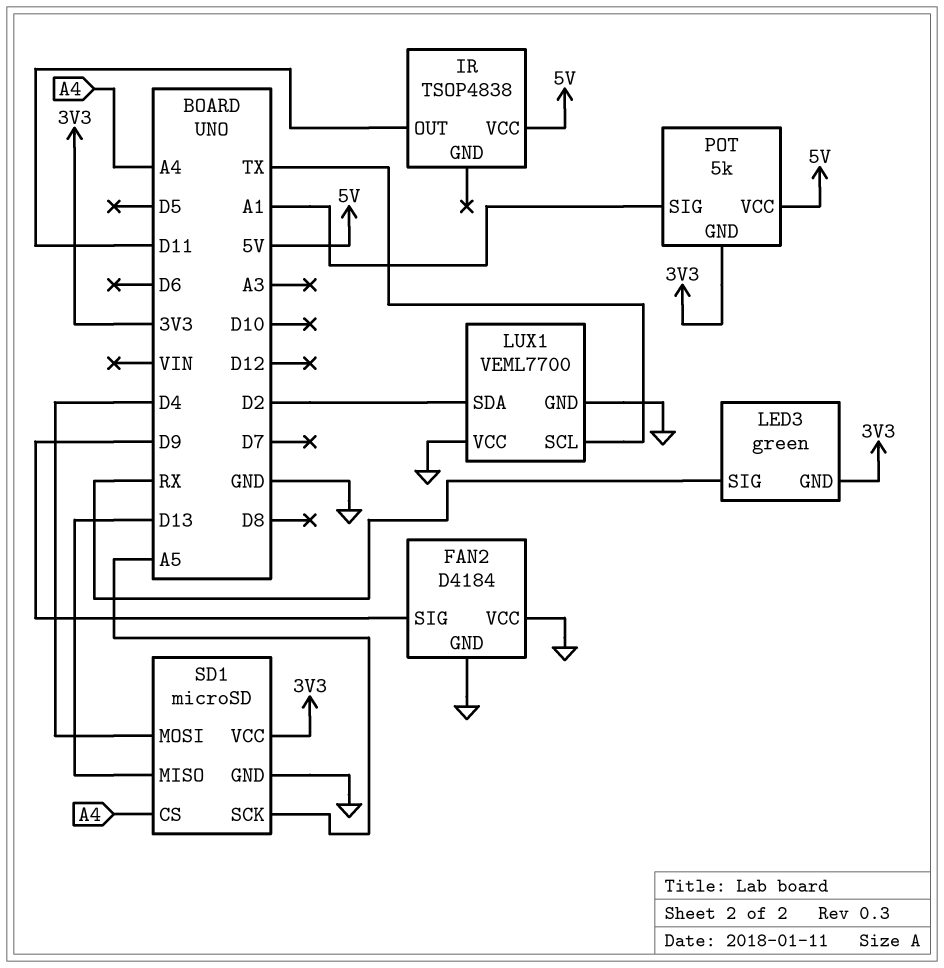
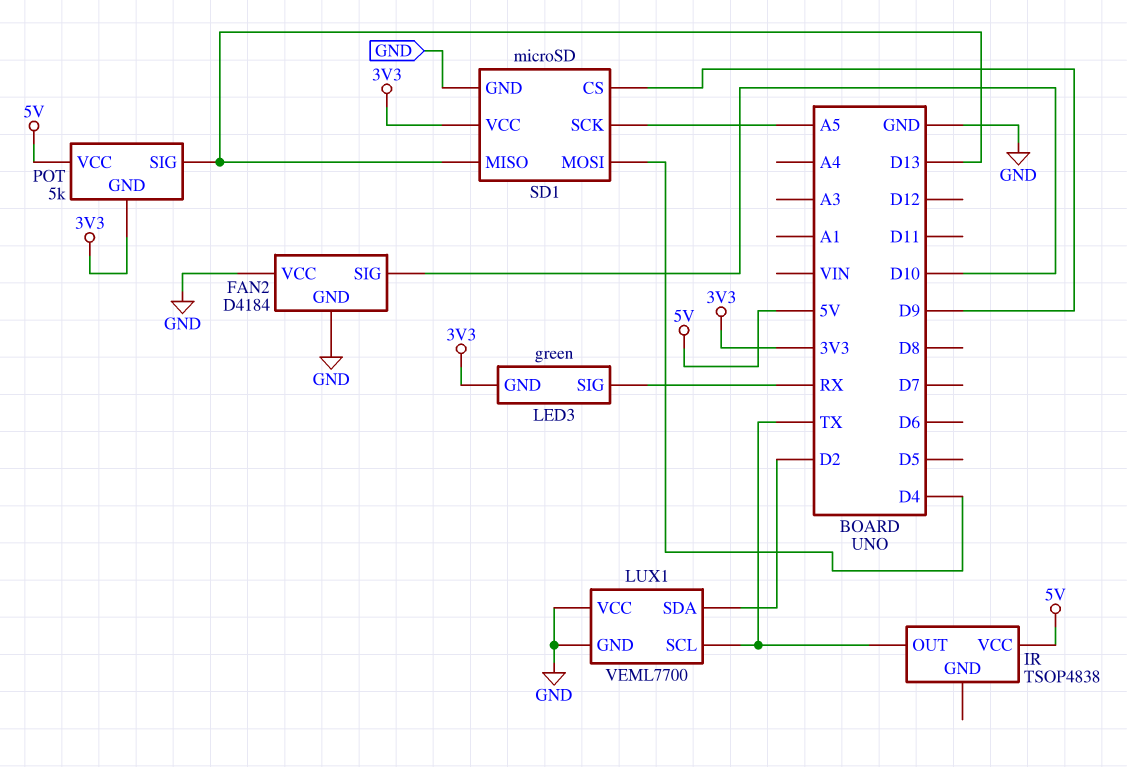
FAN2 pin SIG: D9 -> D10
IR pin OUT: D11 -> TX
POT pin SIG: A1 -> D13
SD1 pin CS: A4 -> D9

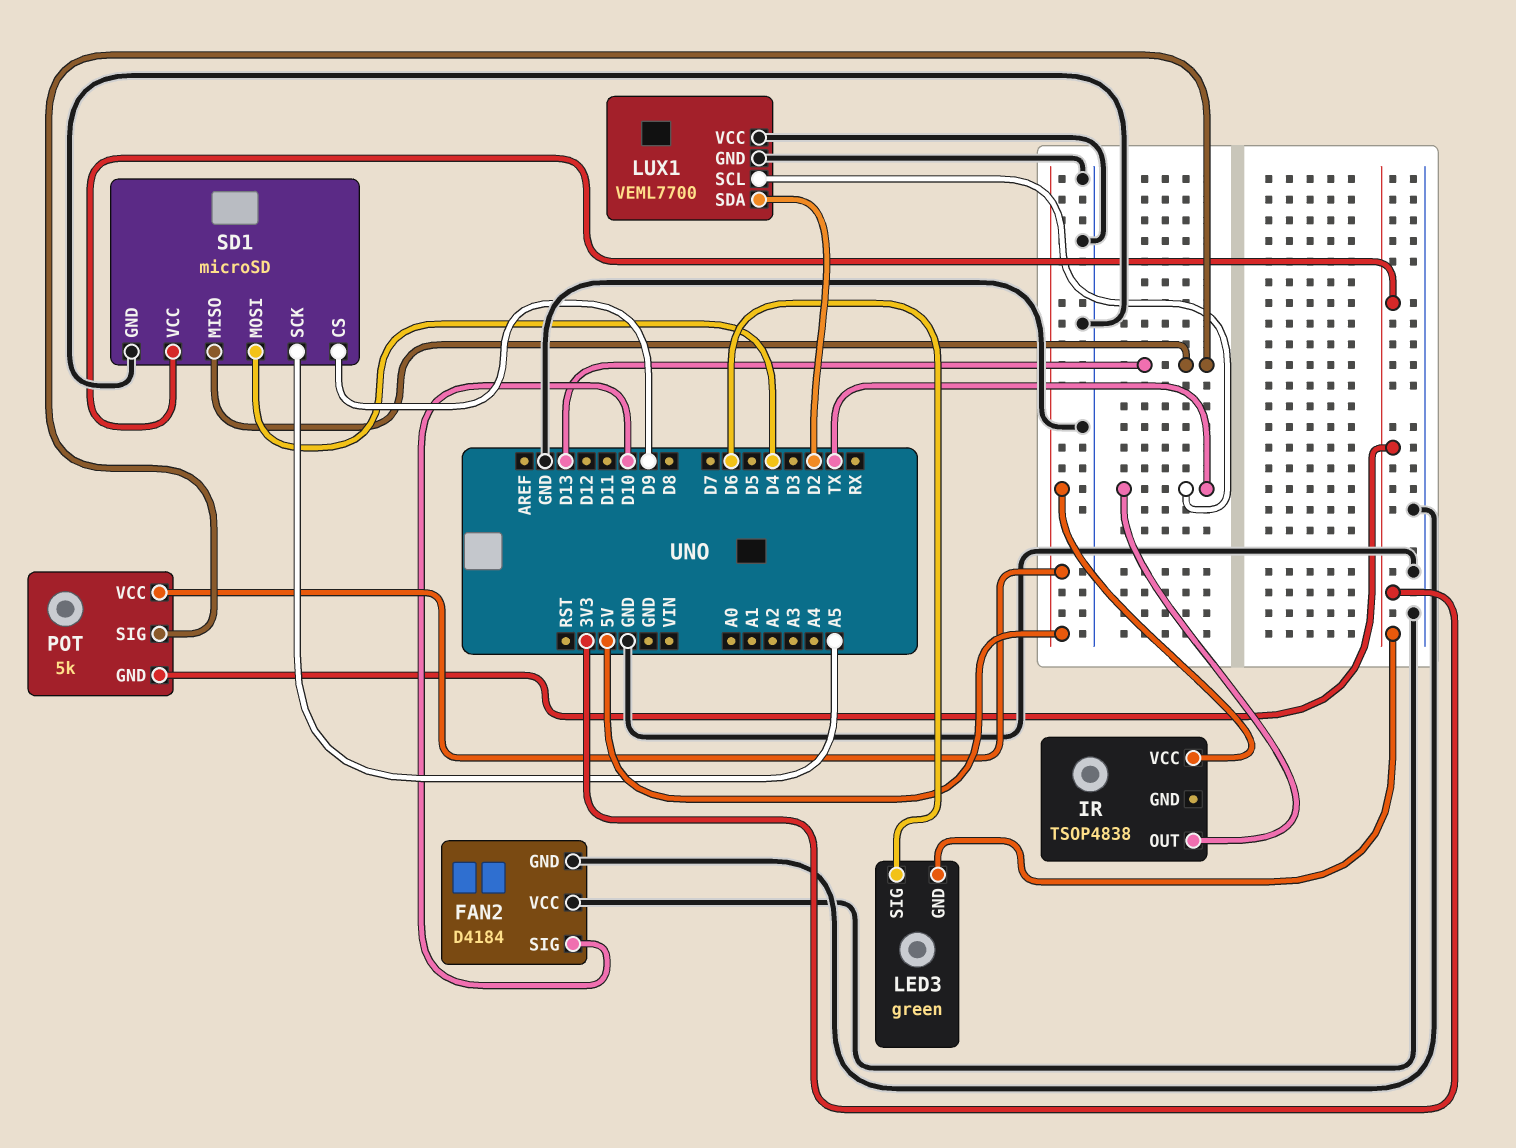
LED3 pin SIG: RX -> D6

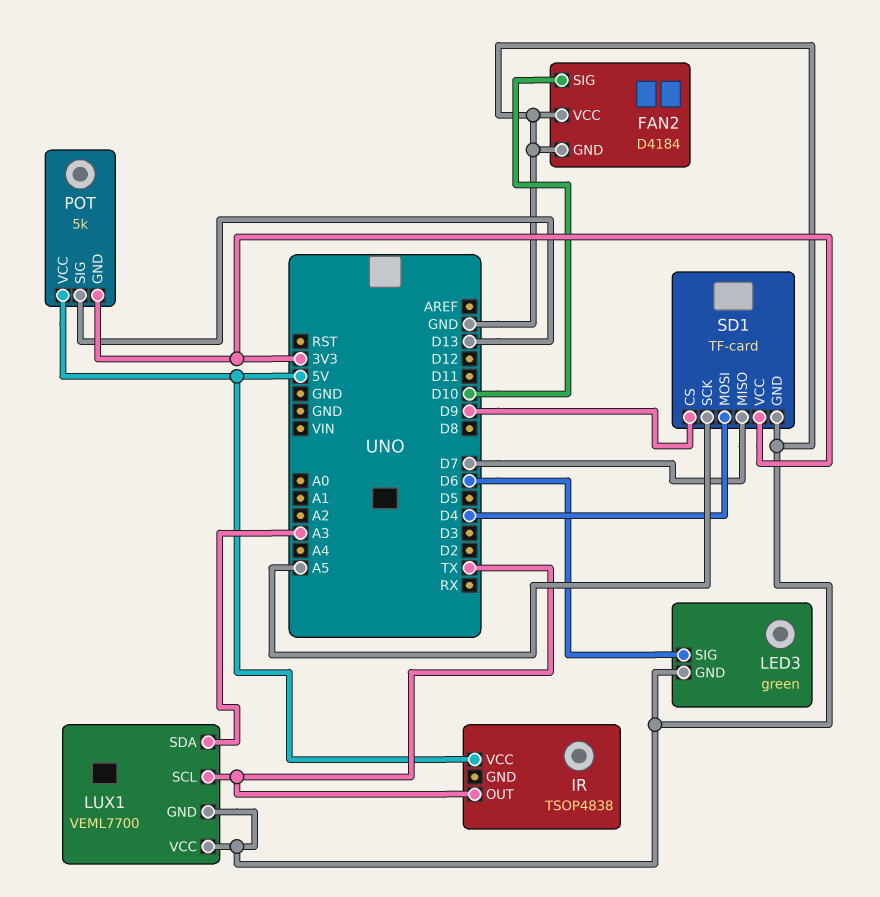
LED3 pin GND: 3V3 -> GND
LUX1 pin SDA: D2 -> A3
SD1: microSD -> TF-card
SD1 pin MISO: D13 -> D7

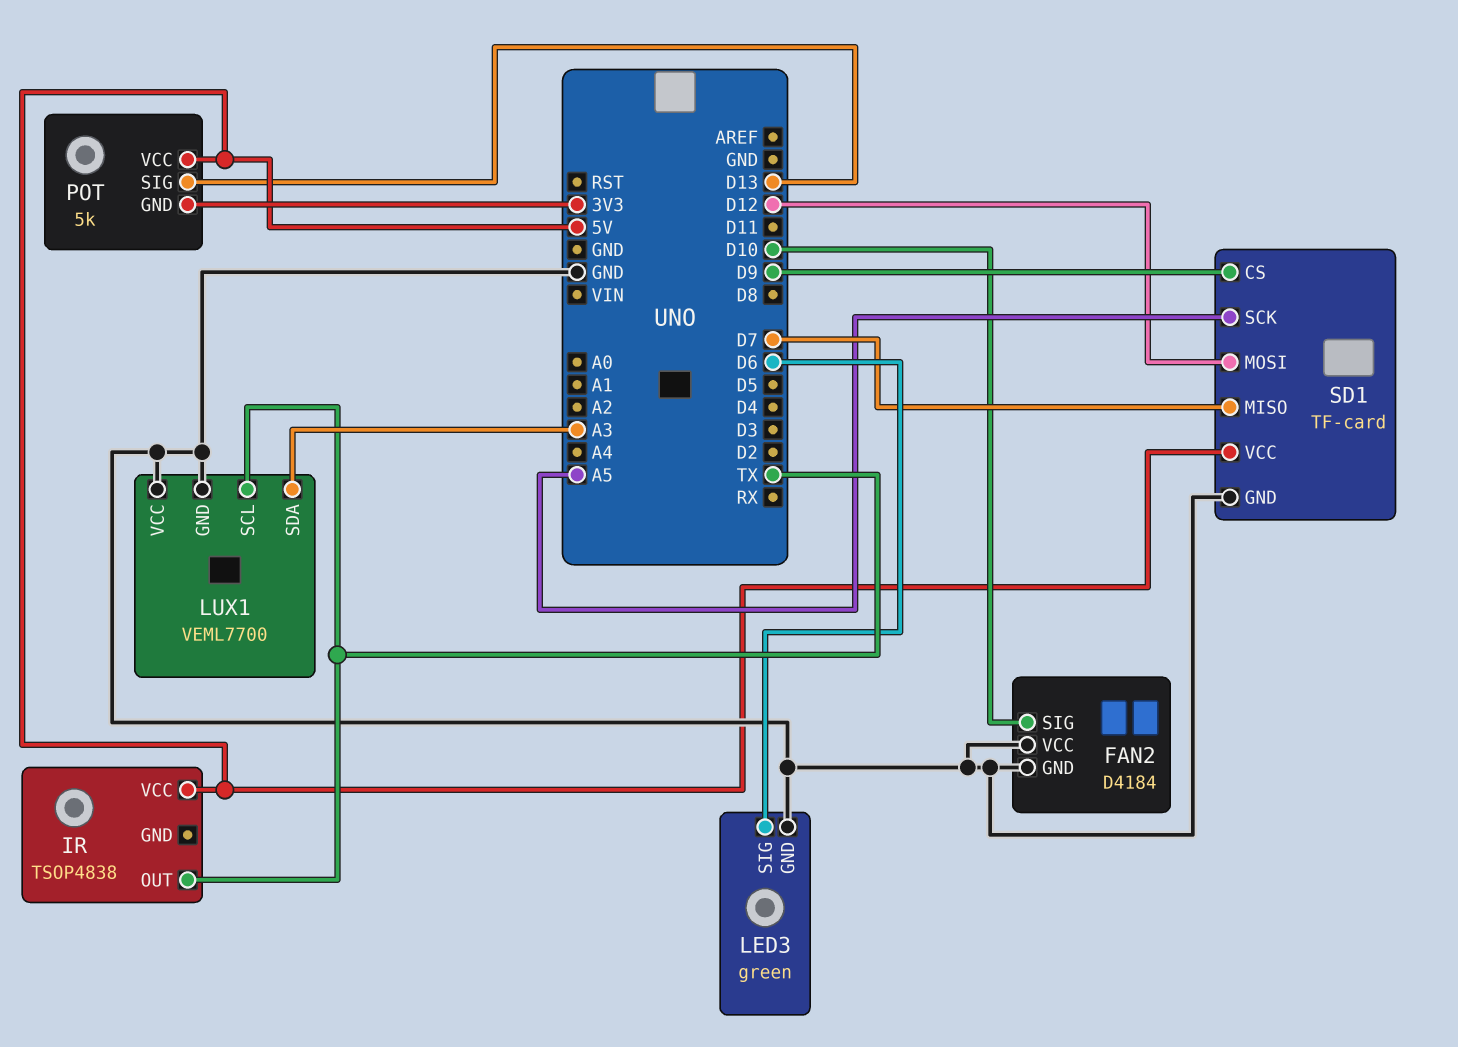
SD1 pin MOSI: D4 -> D12
SD1 pin VCC: 3V3 -> 5V

